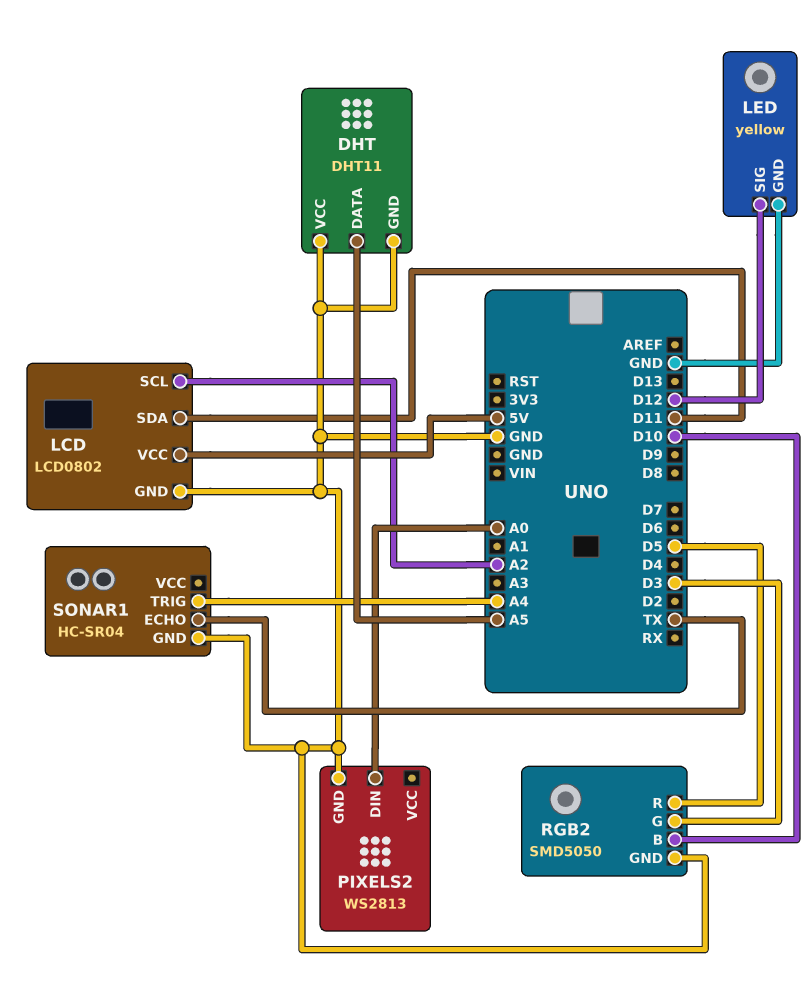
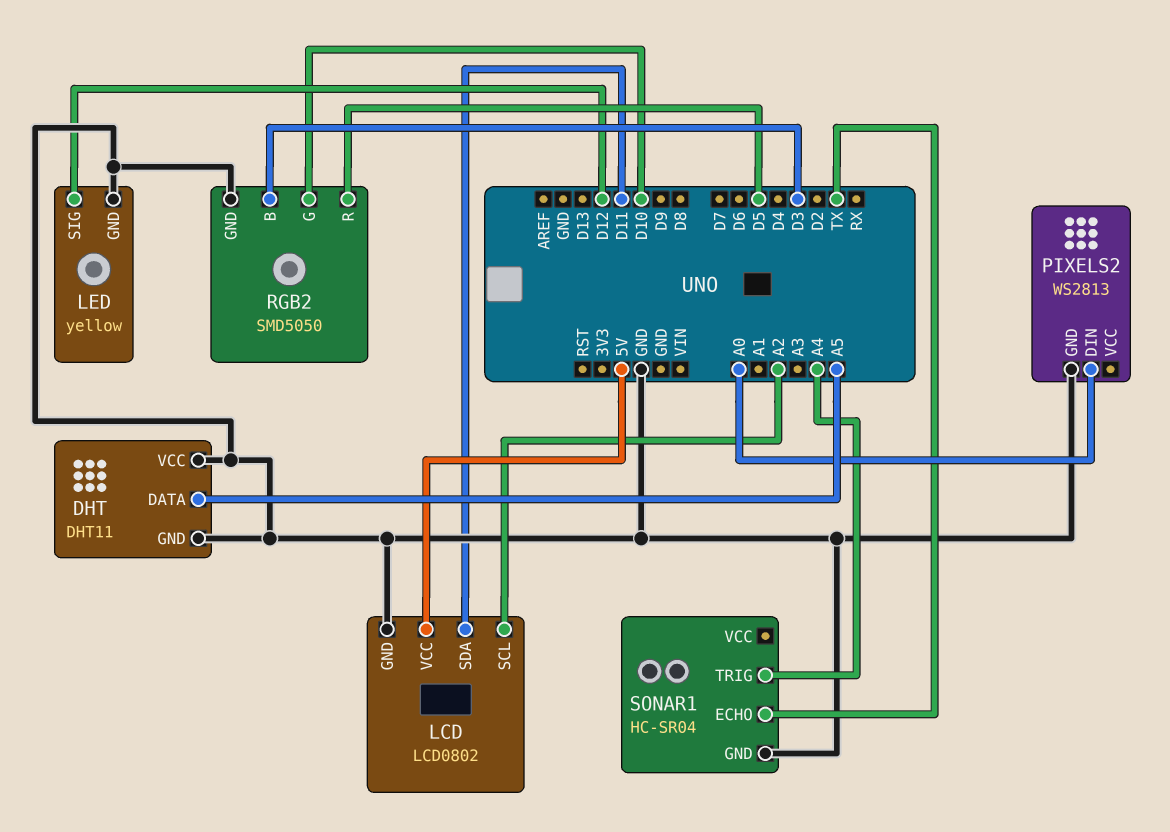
RGB2 pin B: D10 -> D3
RGB2 pin G: D3 -> D10

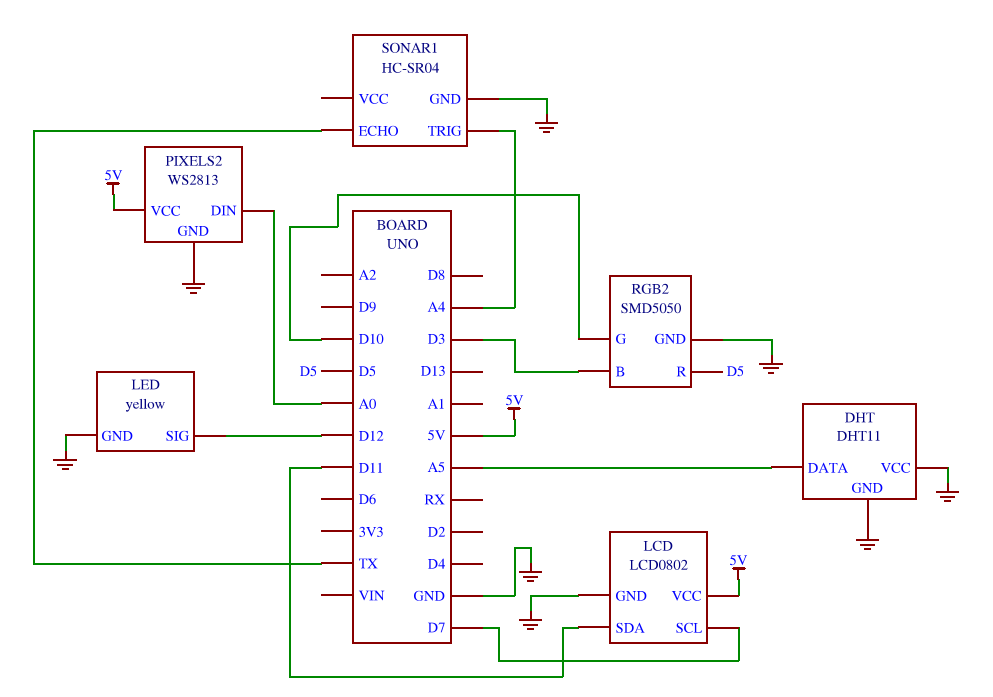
LCD pin SCL: A2 -> D7
PIXELS2 pin VCC: none -> 5V

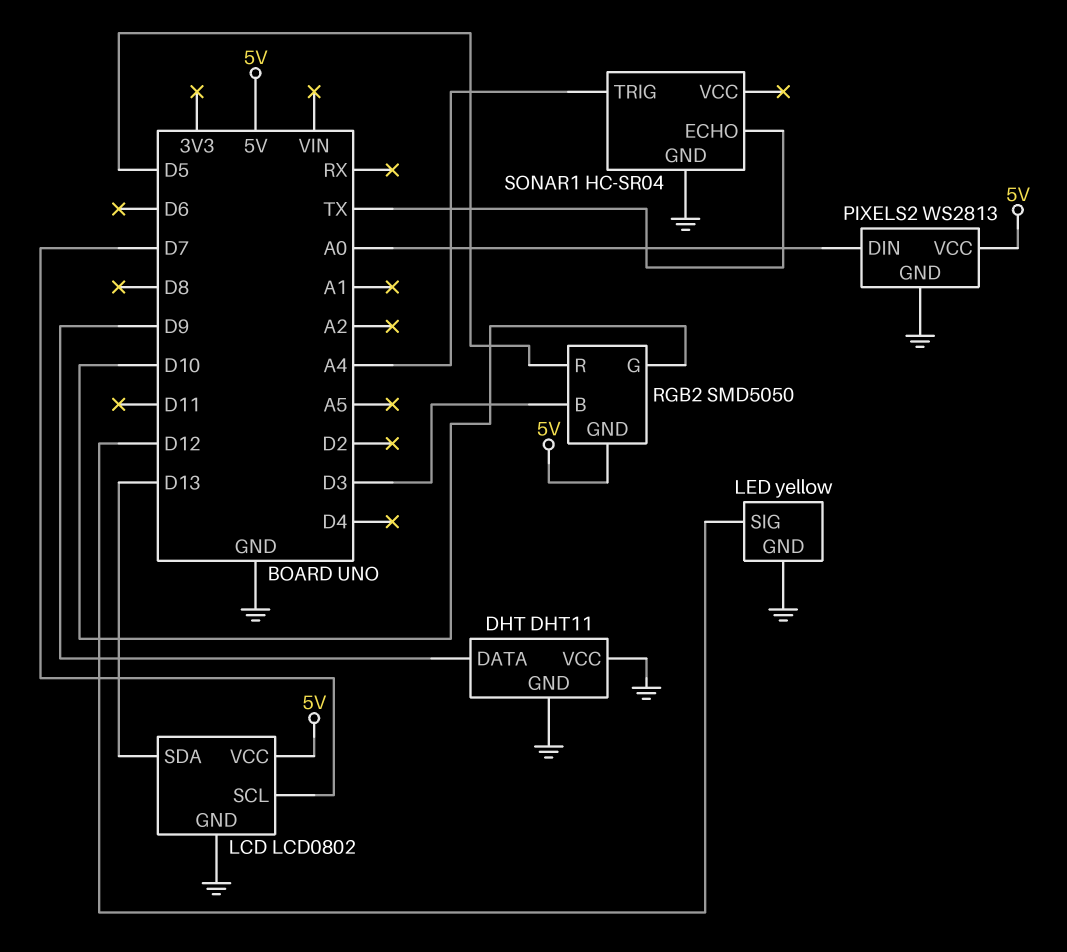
DHT pin DATA: A5 -> D9
LCD pin SDA: D11 -> D13
RGB2 pin GND: GND -> 5V

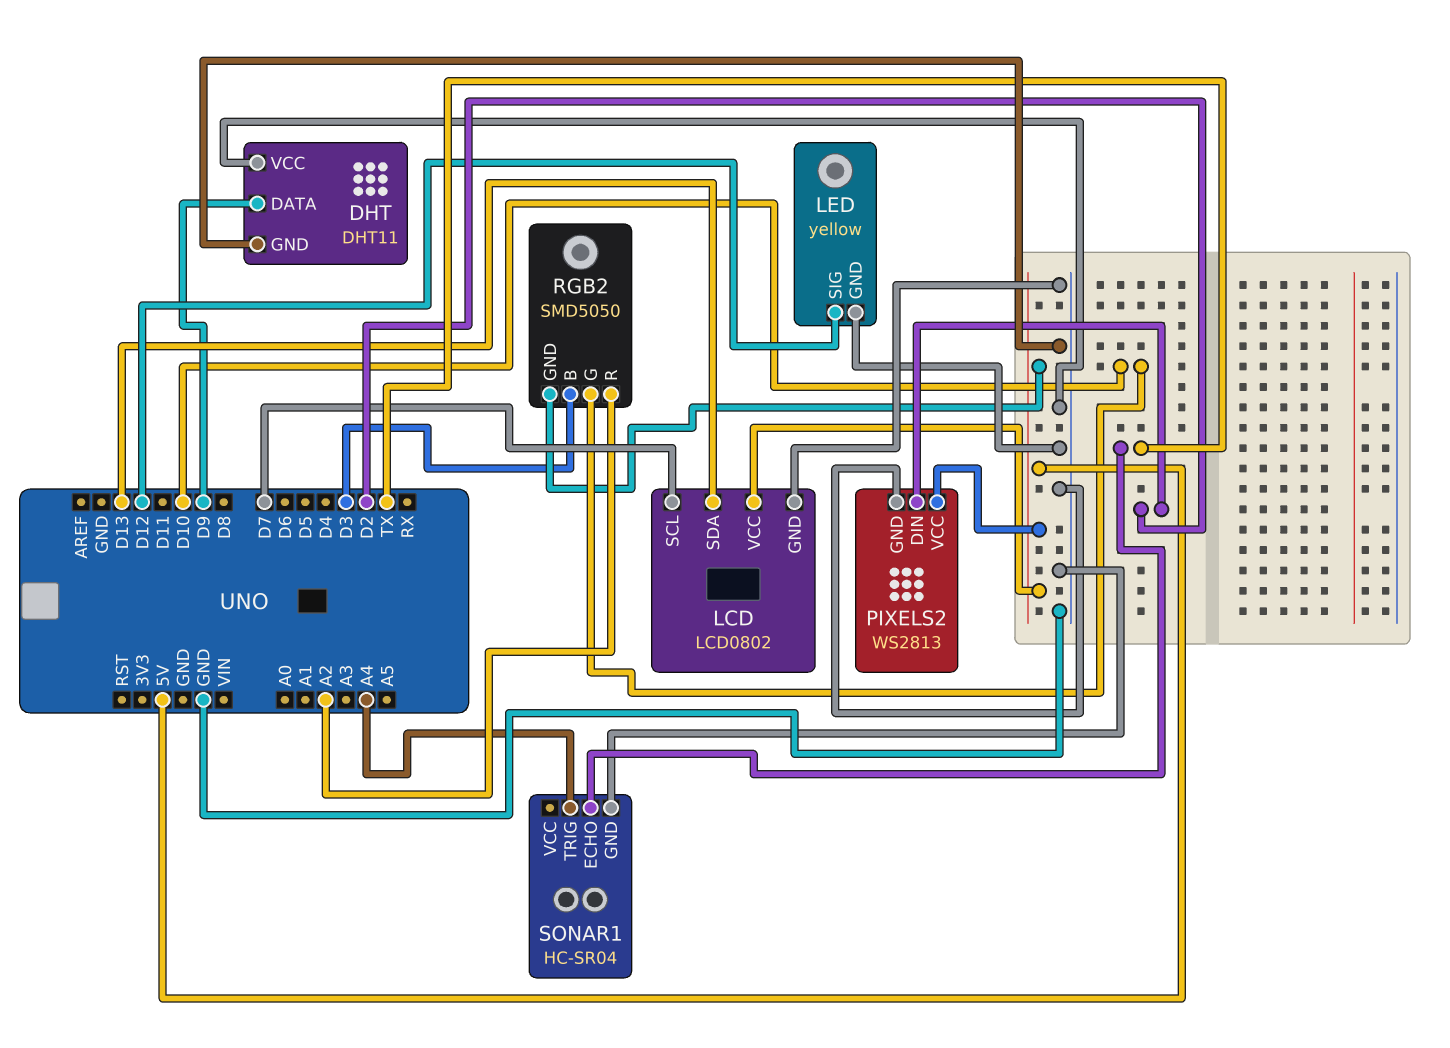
PIXELS2 pin DIN: A0 -> D2
RGB2 pin R: D5 -> A2

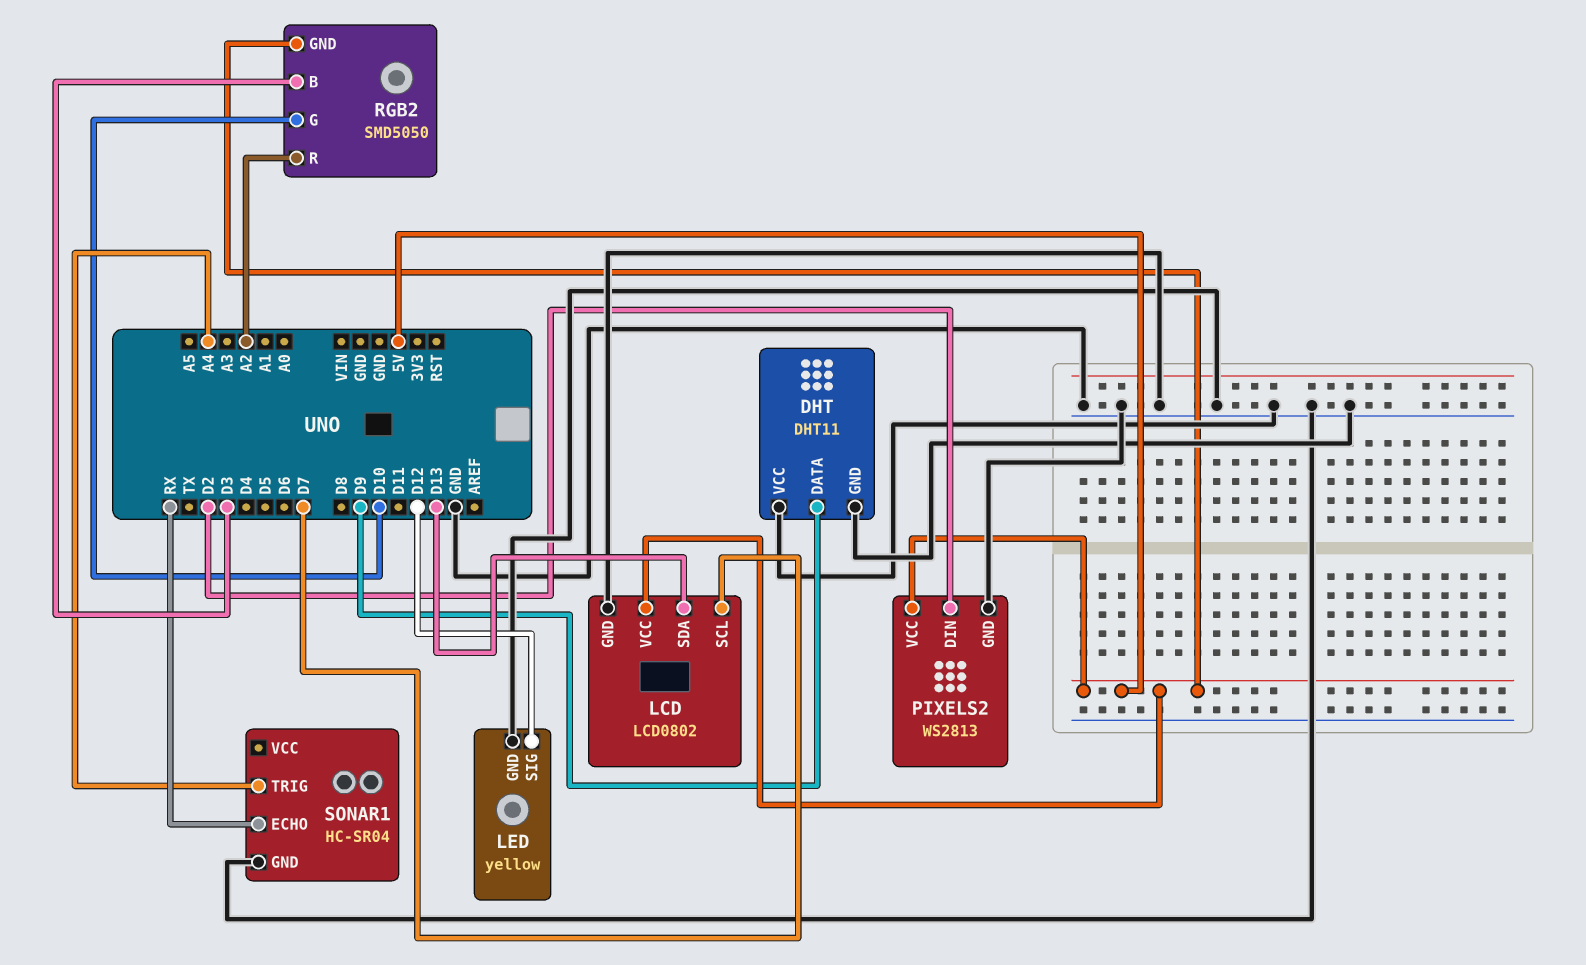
SONAR1 pin ECHO: TX -> RX

